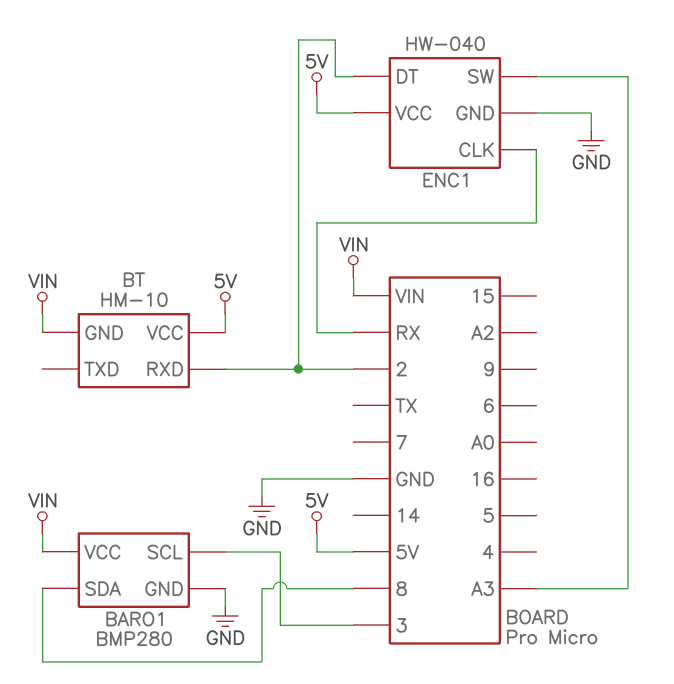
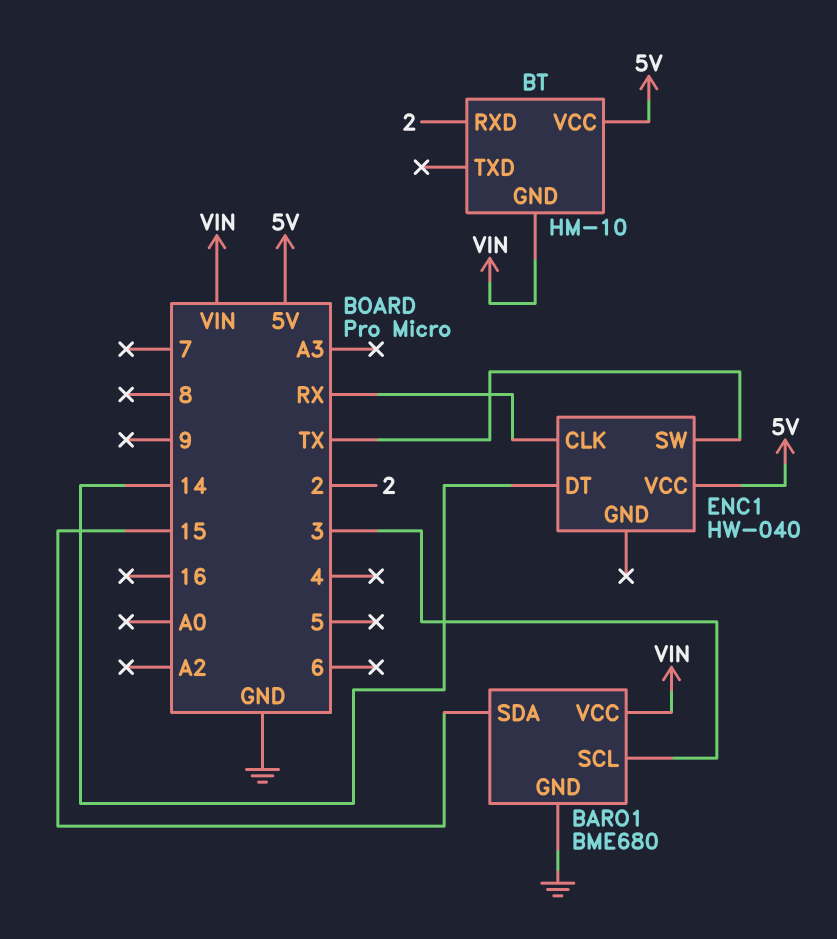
BARO1: BMP280 -> BME680
BARO1 pin SDA: 8 -> 15
ENC1 pin DT: 2 -> 14
ENC1 pin GND: GND -> none
ENC1 pin SW: A3 -> TX

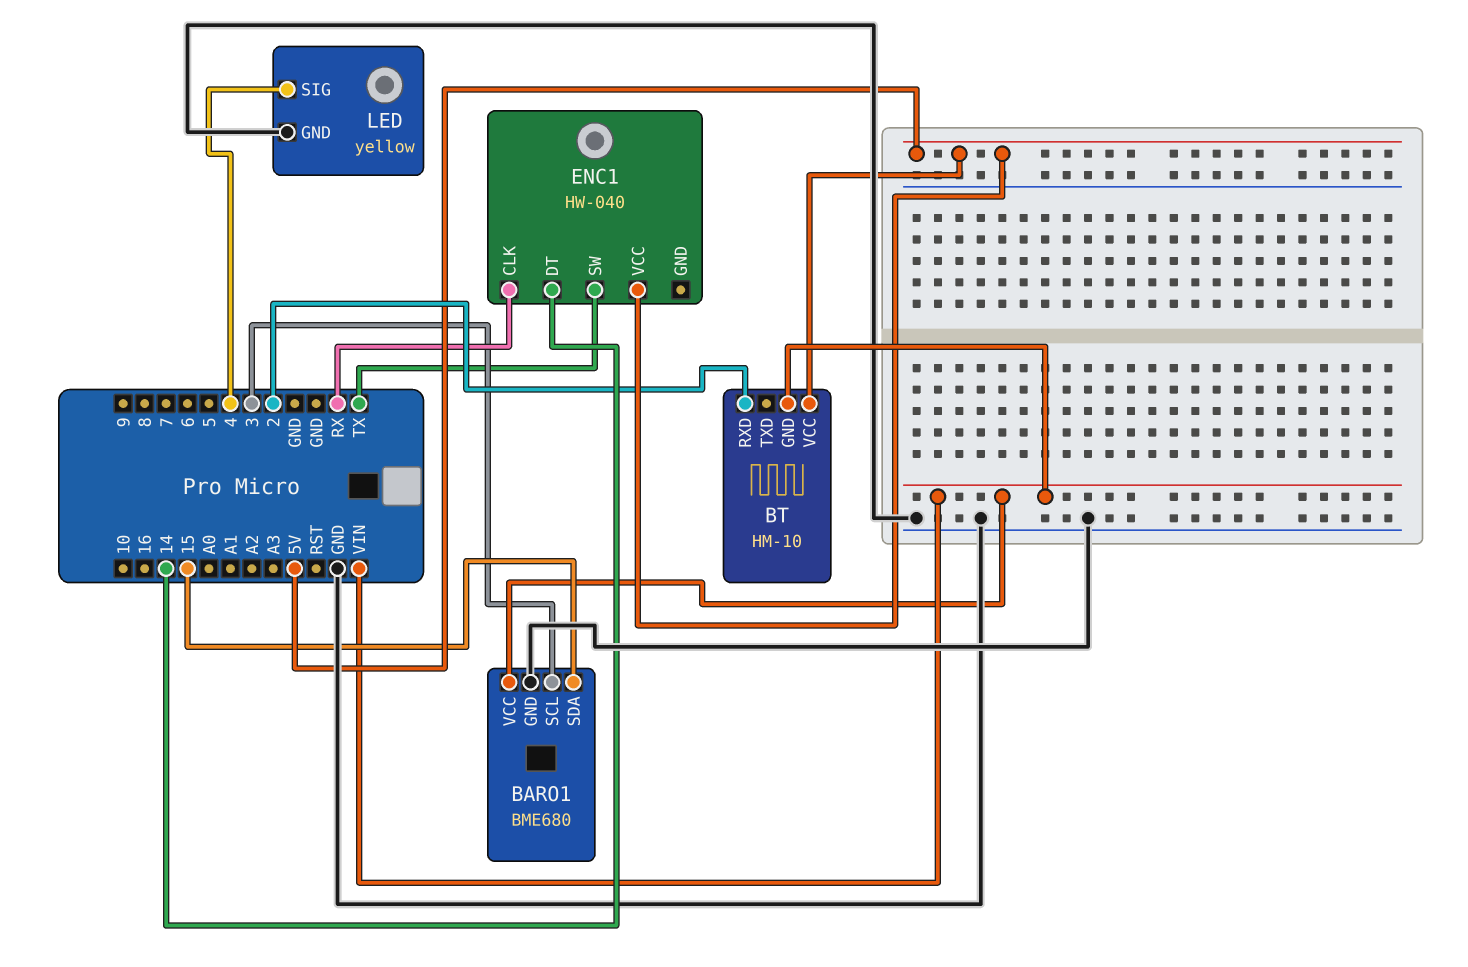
LED: none -> yellow
LED pin GND: none -> GND
LED pin SIG: none -> 4

